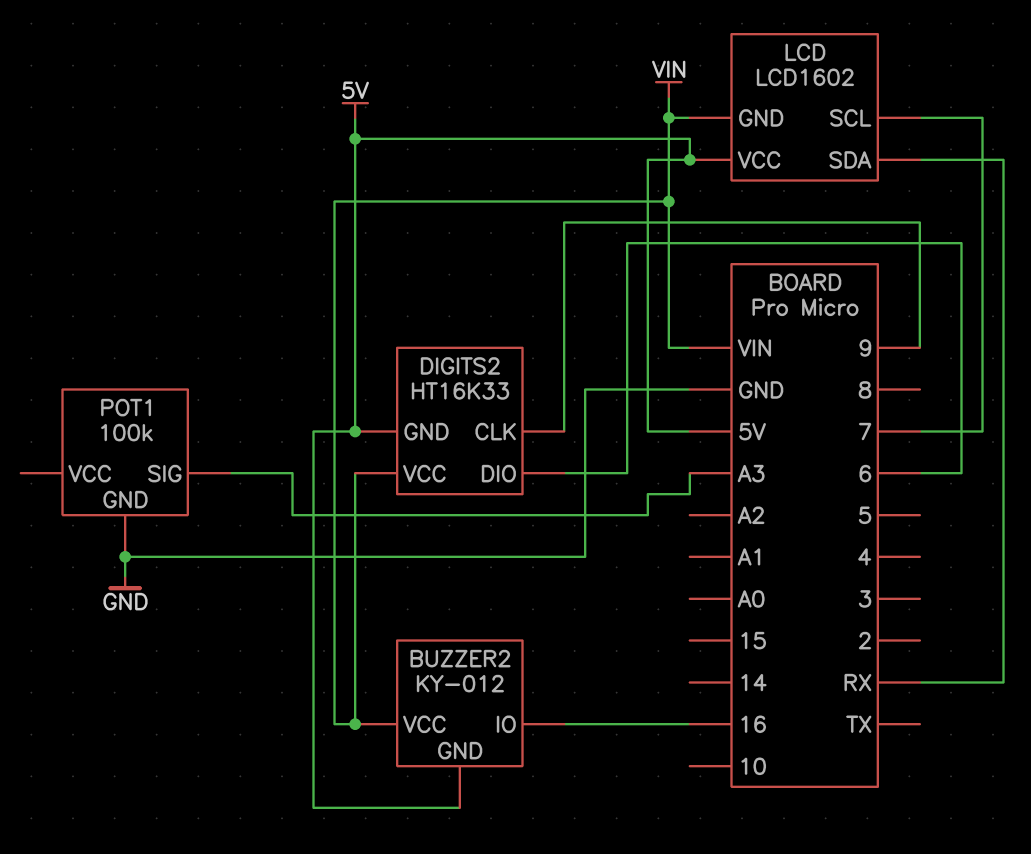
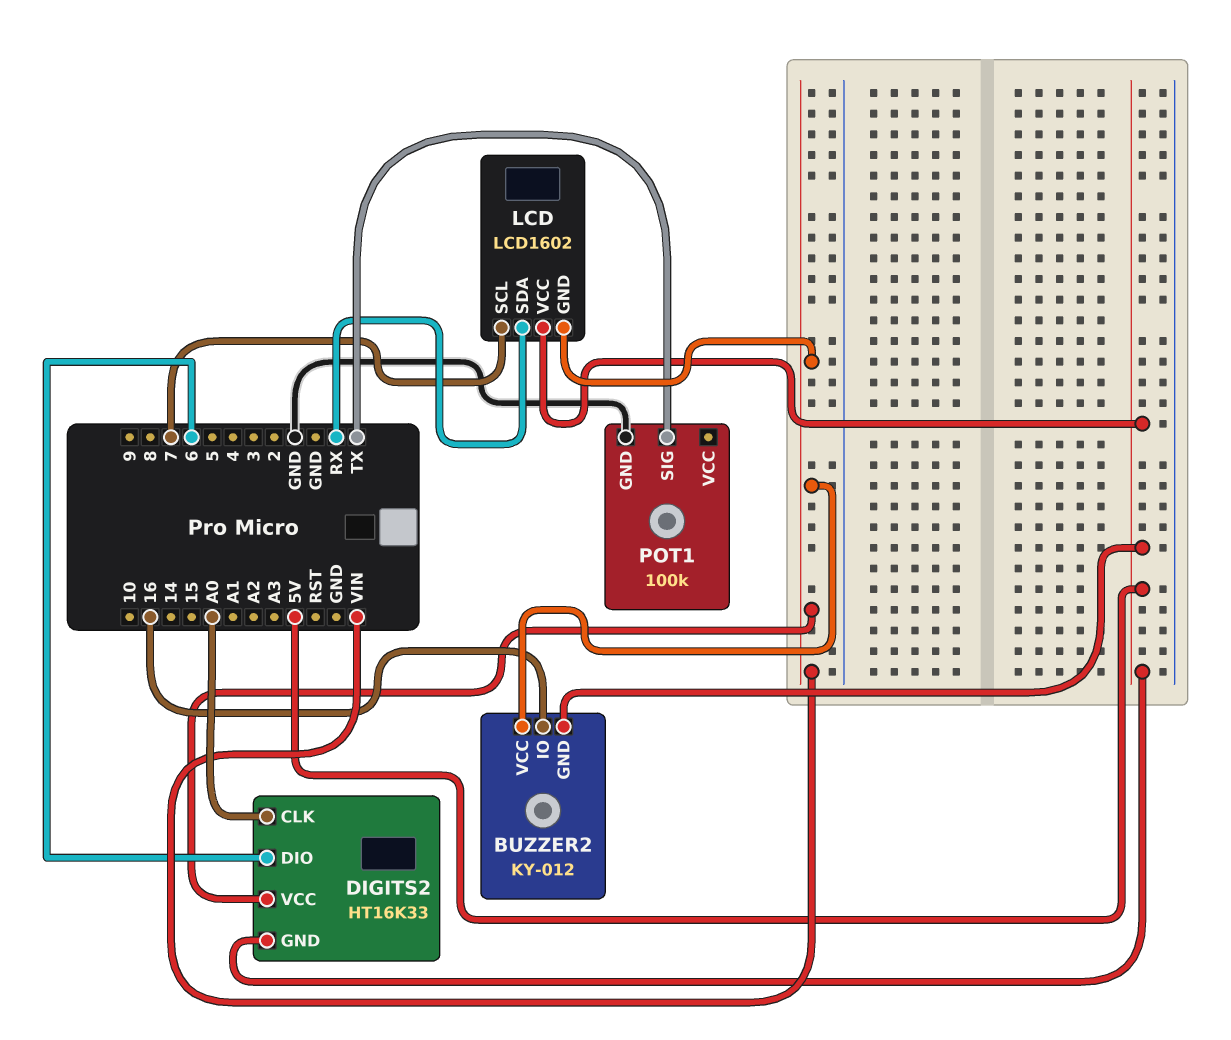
DIGITS2 pin CLK: 9 -> A0
POT1 pin SIG: A3 -> TX

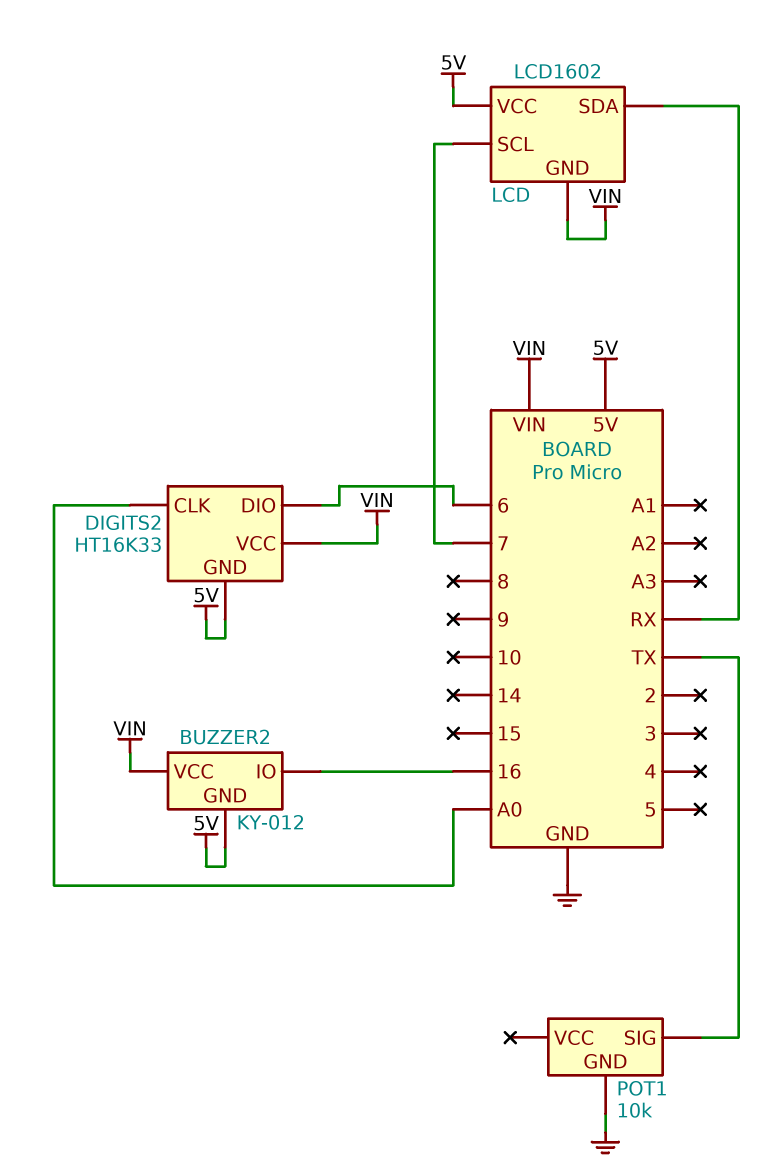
POT1: 100k -> 10k

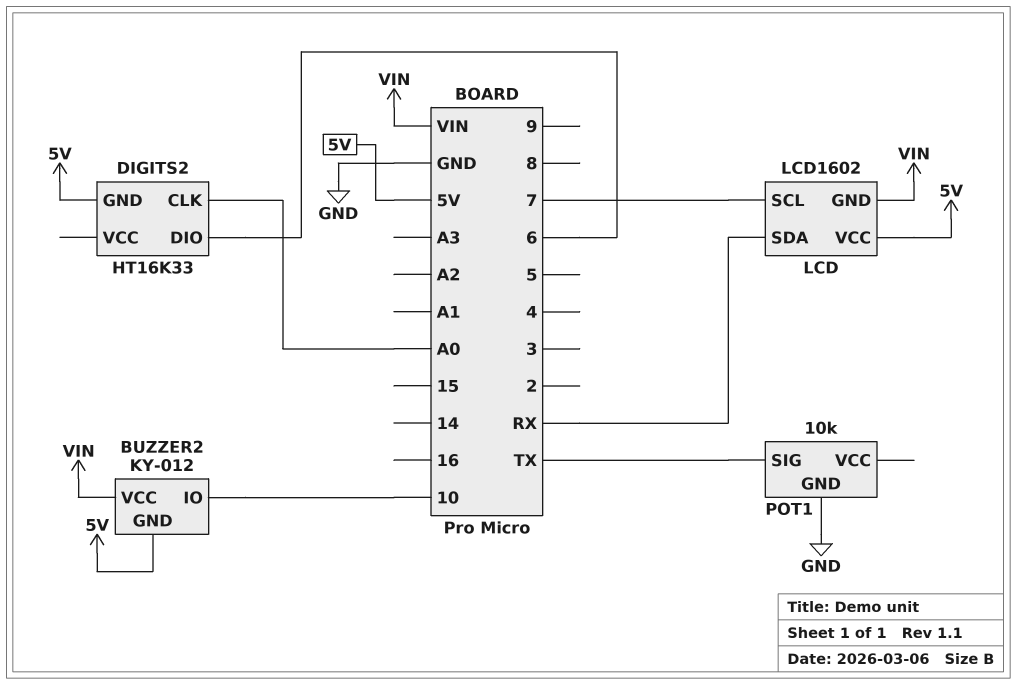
BUZZER2 pin IO: 16 -> 10
DIGITS2 pin VCC: VIN -> none

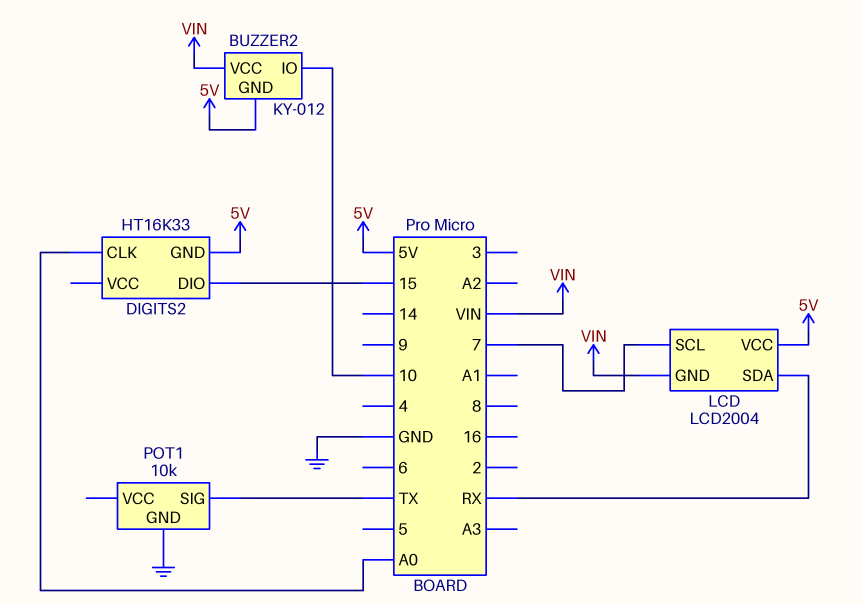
DIGITS2 pin DIO: 6 -> 15
LCD: LCD1602 -> LCD2004

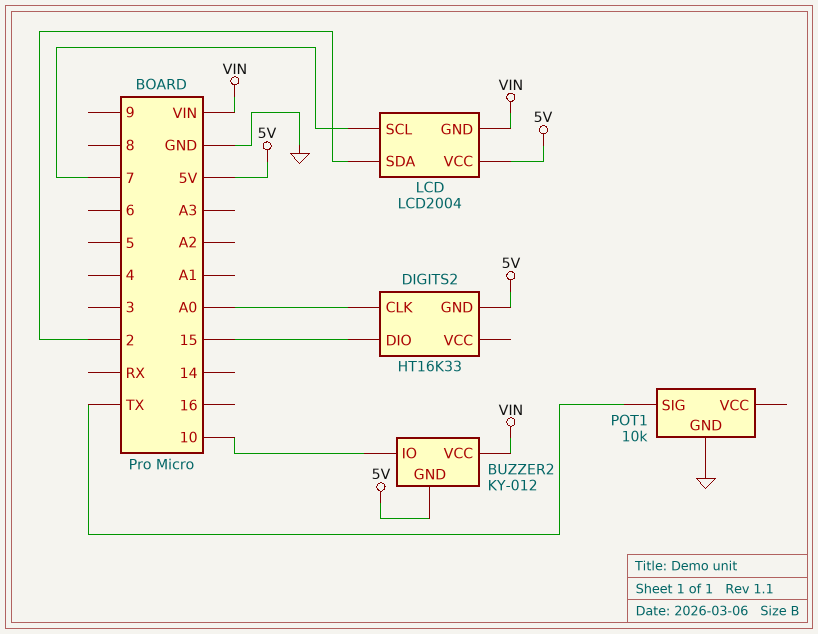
LCD pin SDA: RX -> 2

